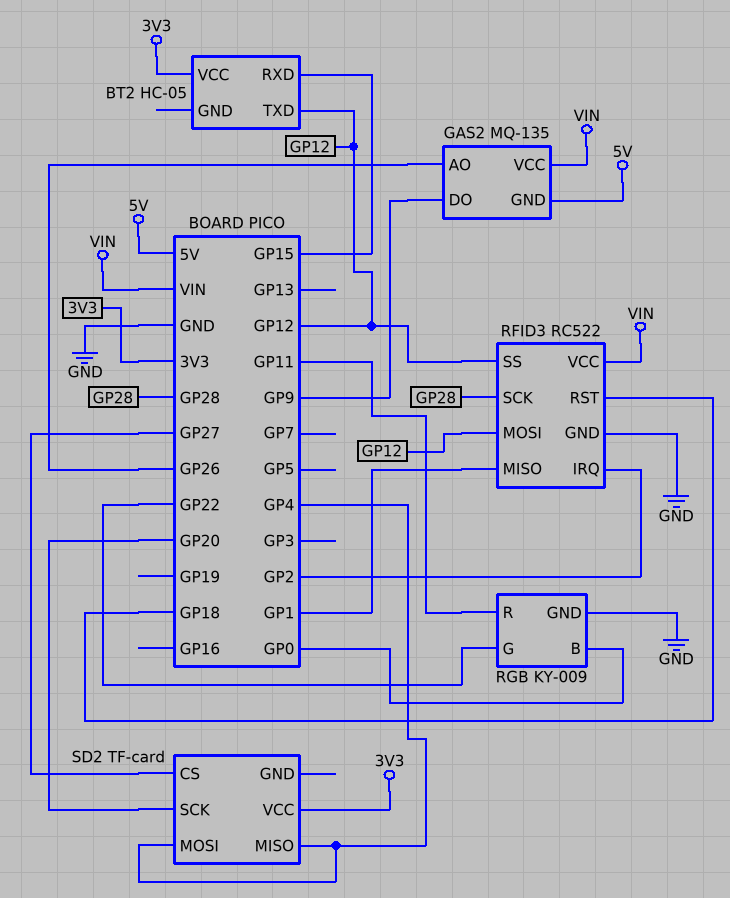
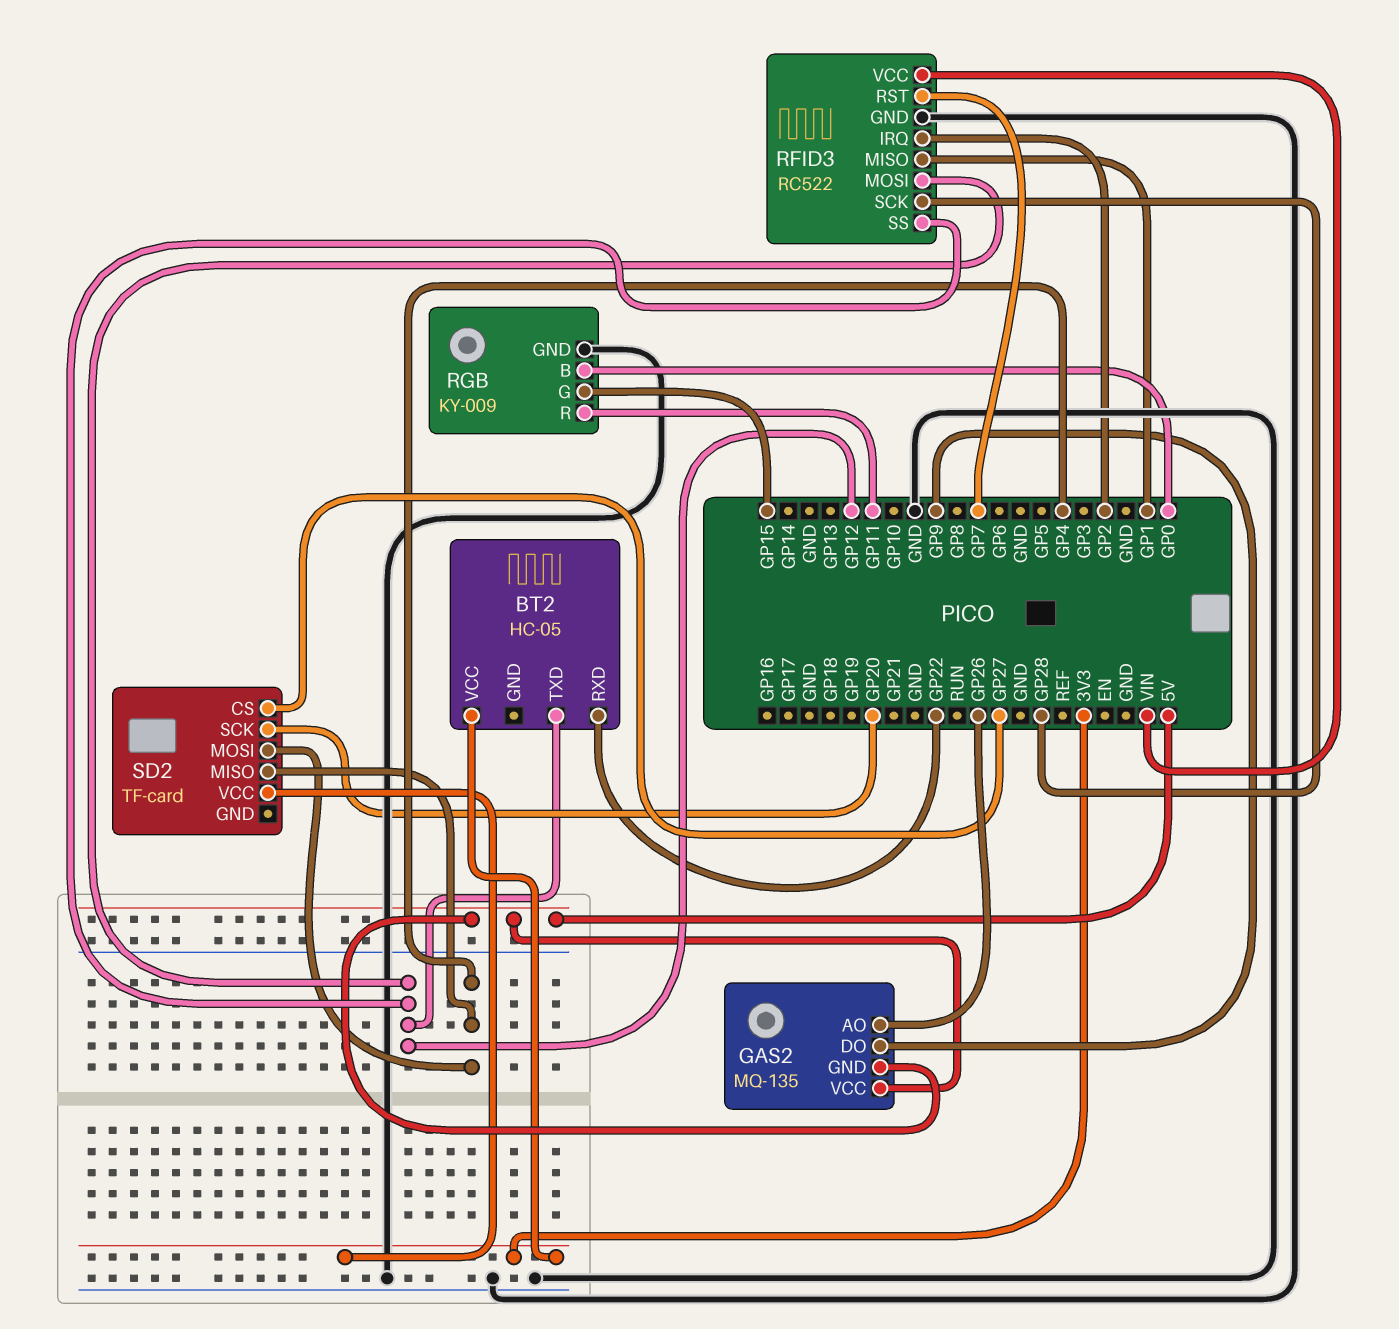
BT2 pin RXD: GP15 -> GP22
GAS2 pin VCC: VIN -> 5V
RFID3 pin RST: GP18 -> GP7
RGB pin G: GP22 -> GP15

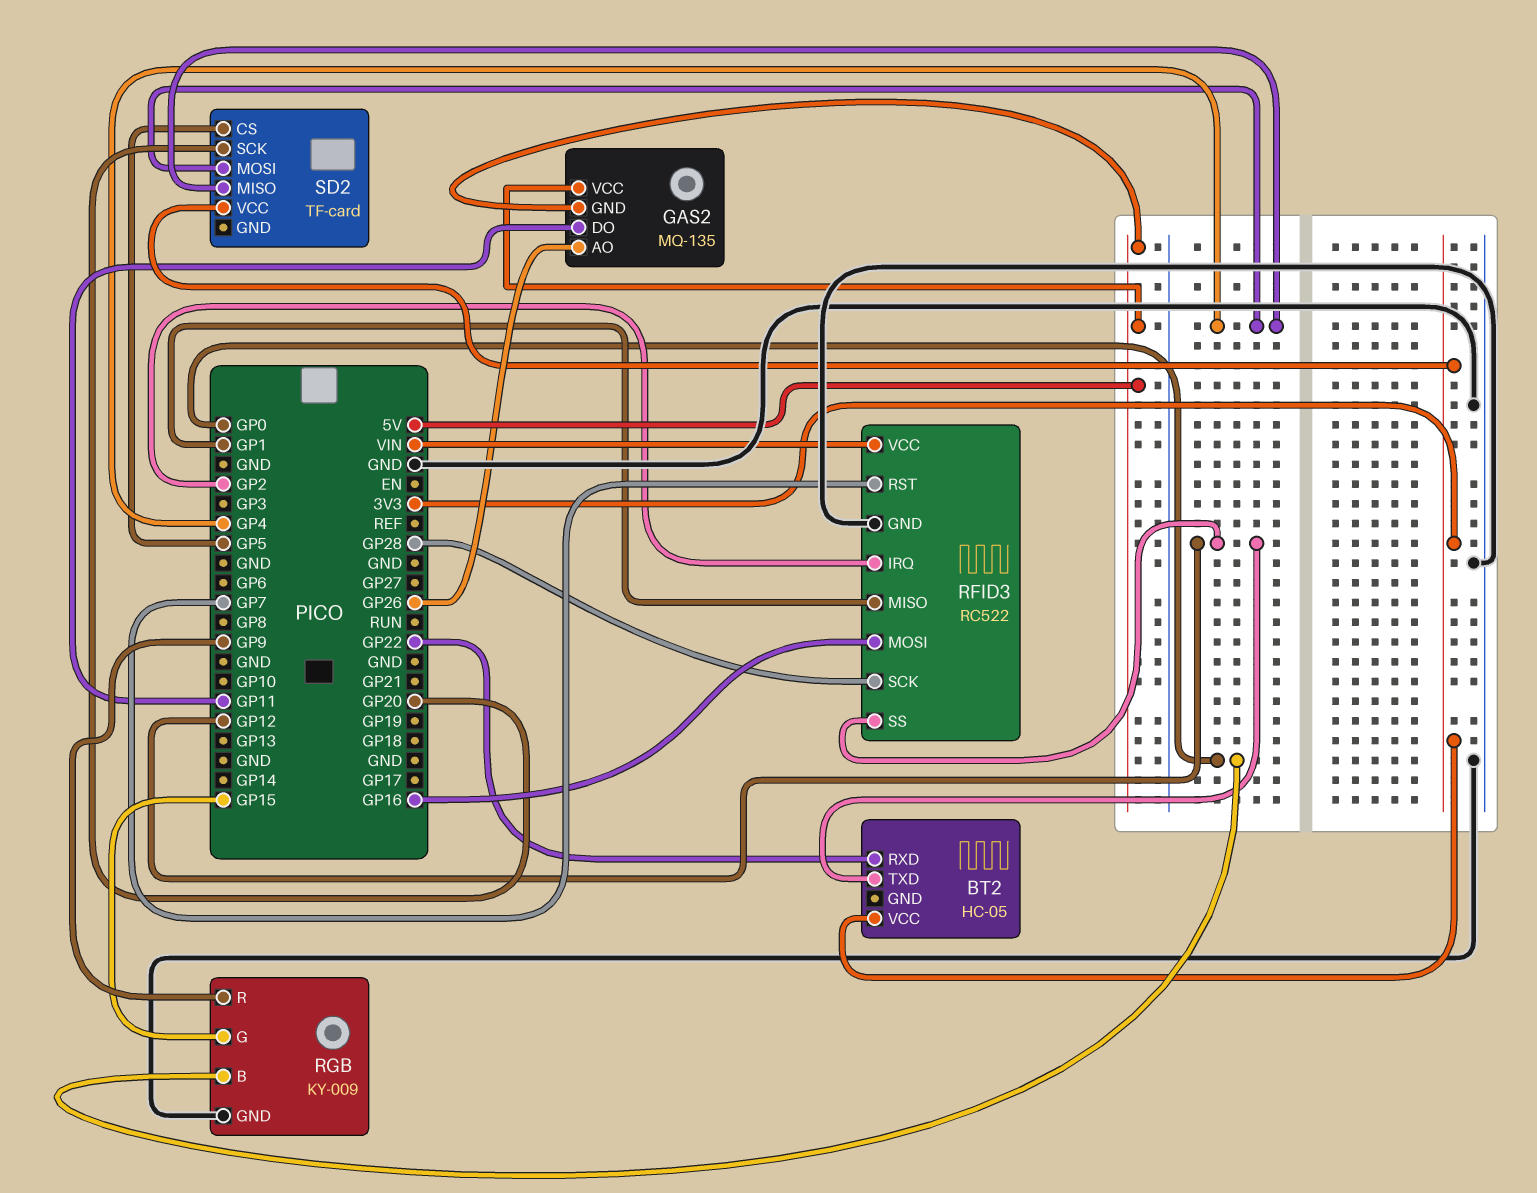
GAS2 pin DO: GP9 -> GP11
RFID3 pin MOSI: GP12 -> GP16
RGB pin R: GP11 -> GP9
SD2 pin CS: GP27 -> GP5

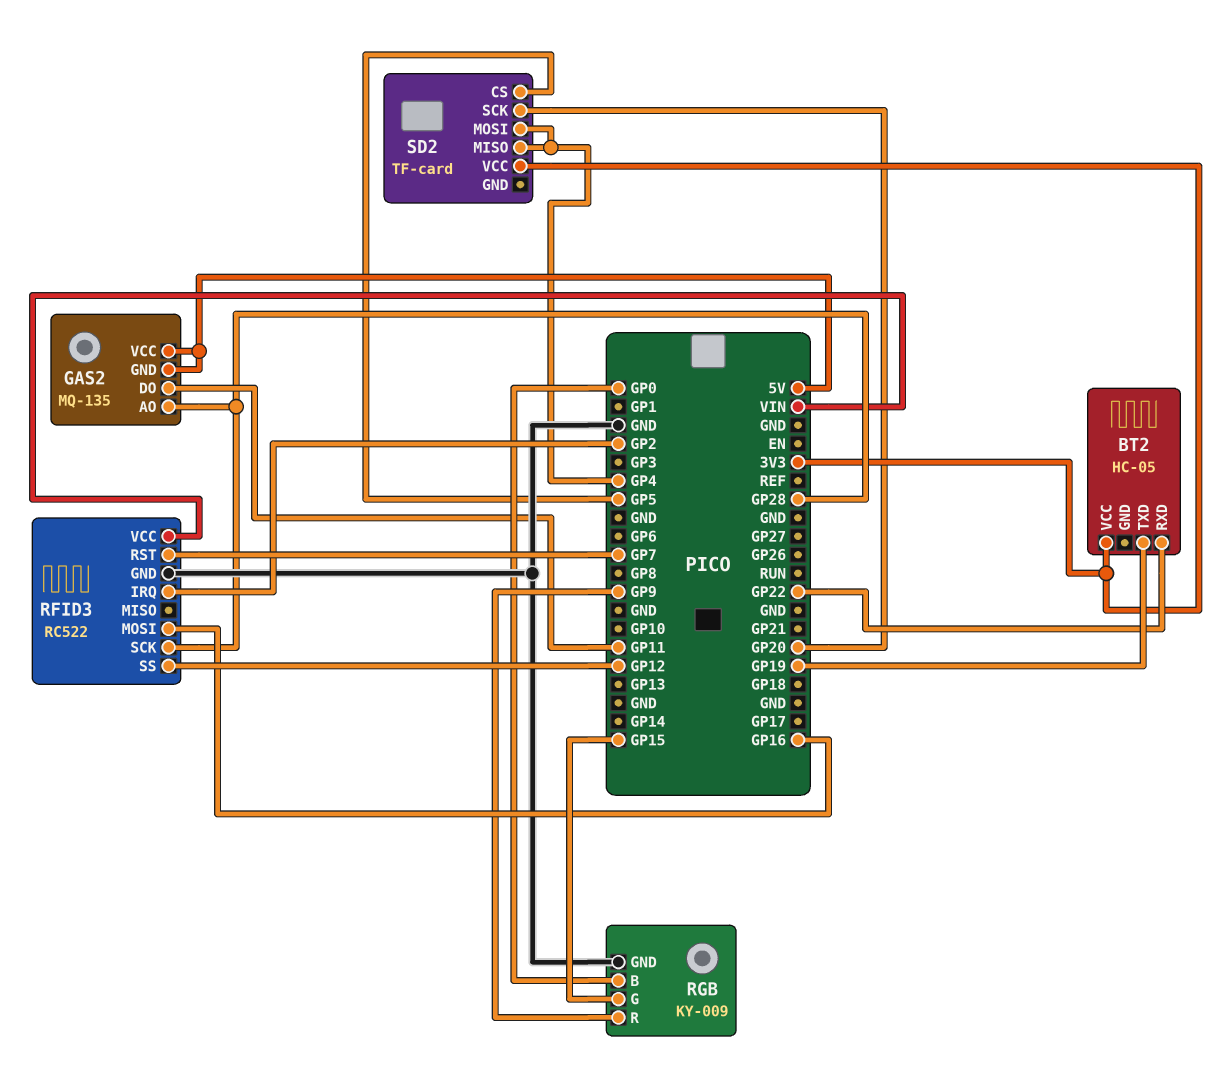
BT2 pin TXD: GP12 -> GP19
GAS2 pin AO: GP26 -> GP28
RFID3 pin MISO: GP1 -> none

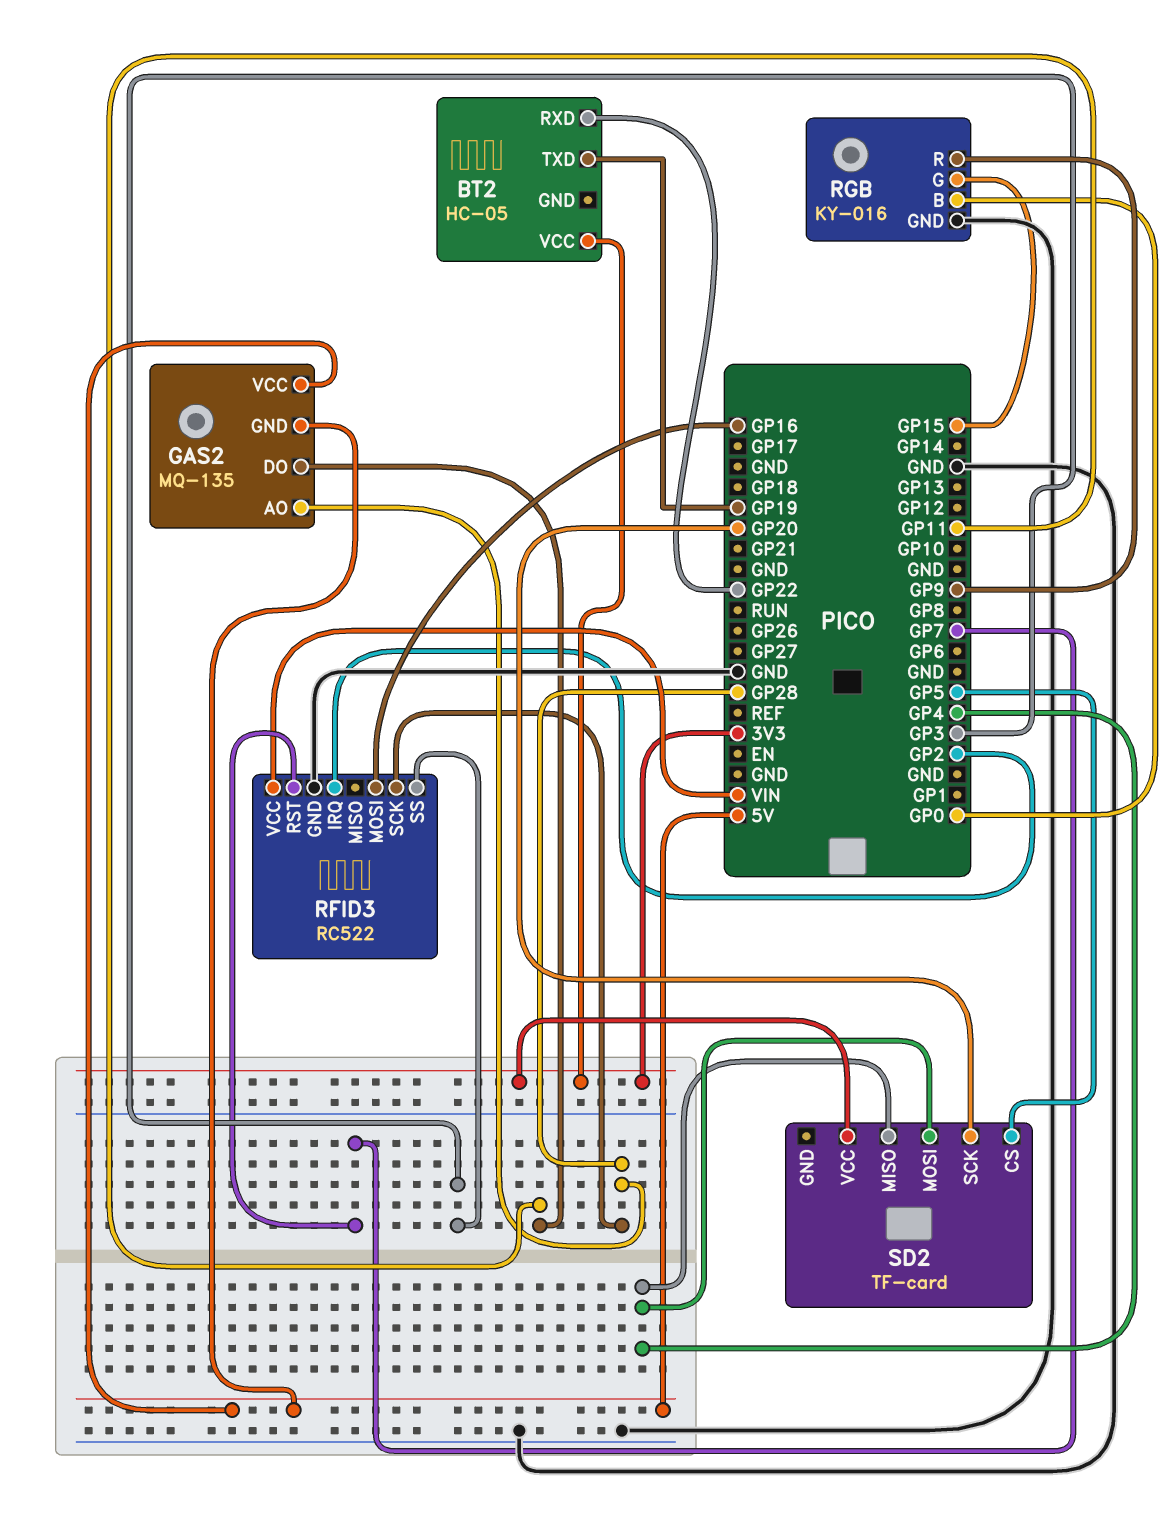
RFID3 pin SS: GP12 -> GP3
RGB: KY-009 -> KY-016

